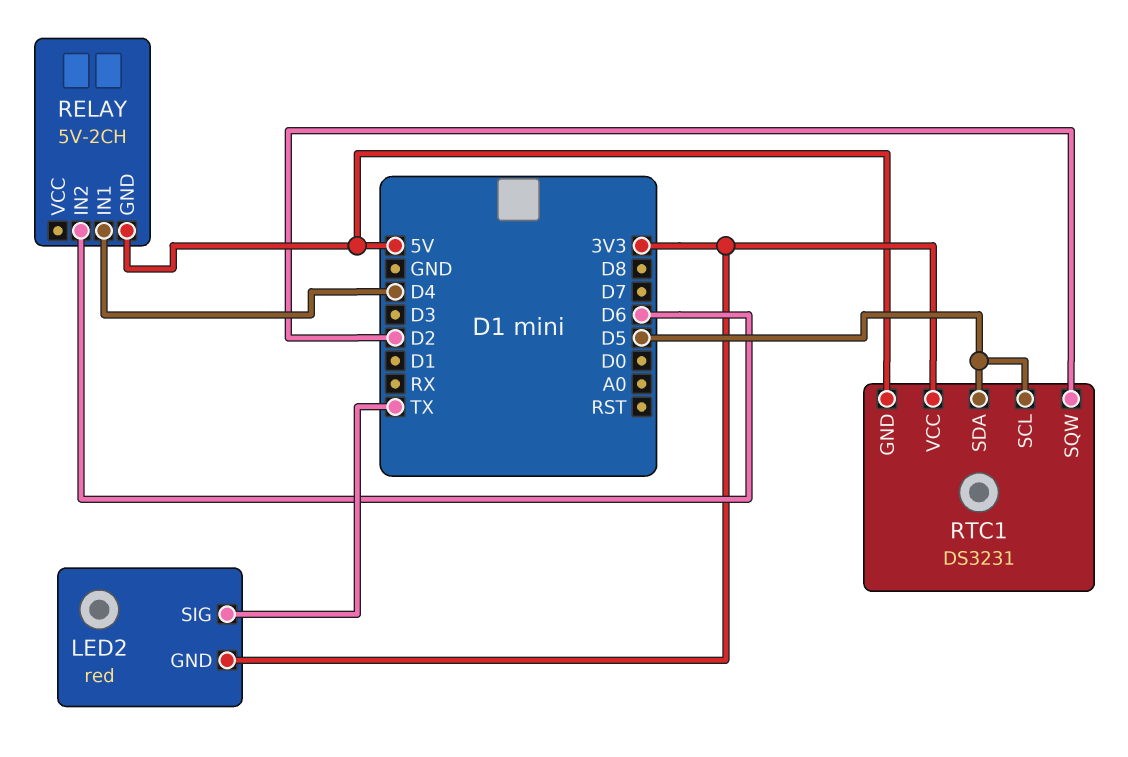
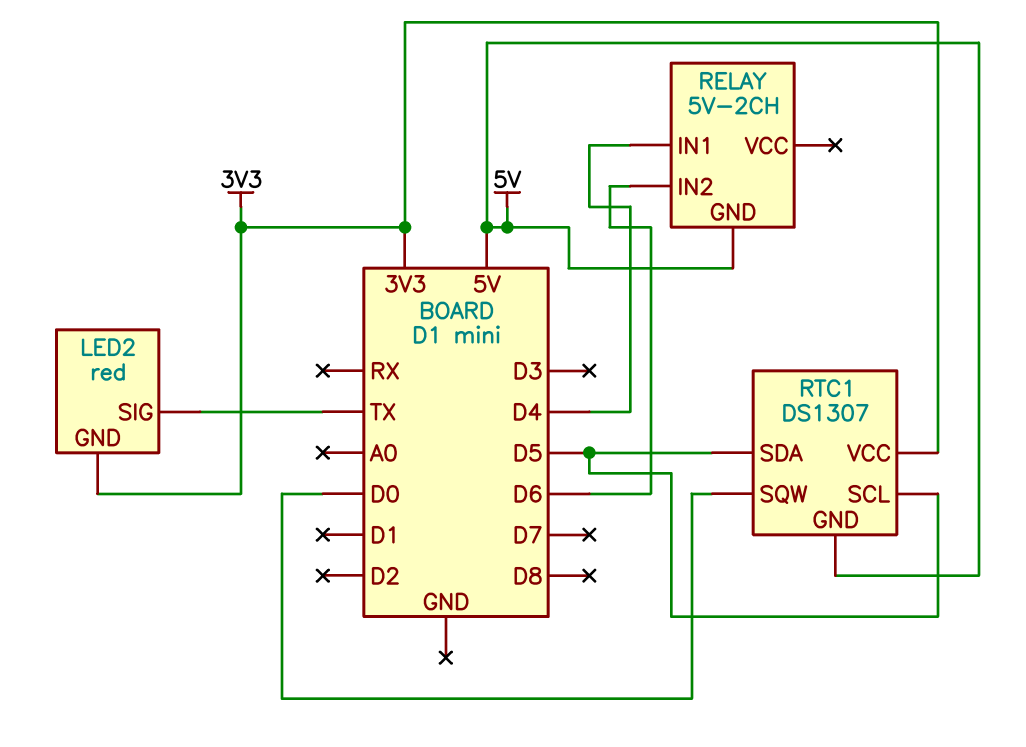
RTC1: DS3231 -> DS1307
RTC1 pin SQW: D2 -> D0

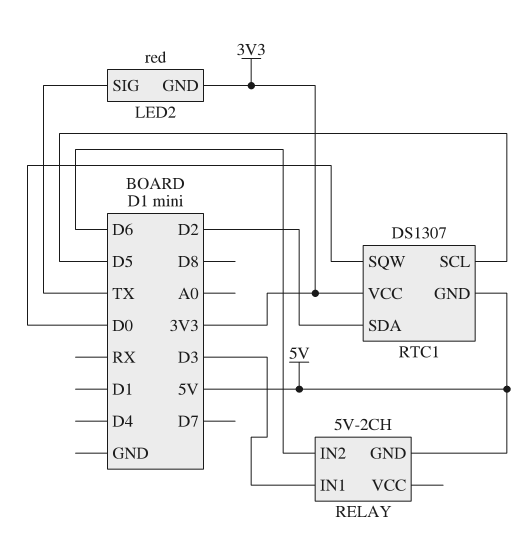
RELAY pin IN1: D4 -> D3
RTC1 pin SDA: D5 -> D2

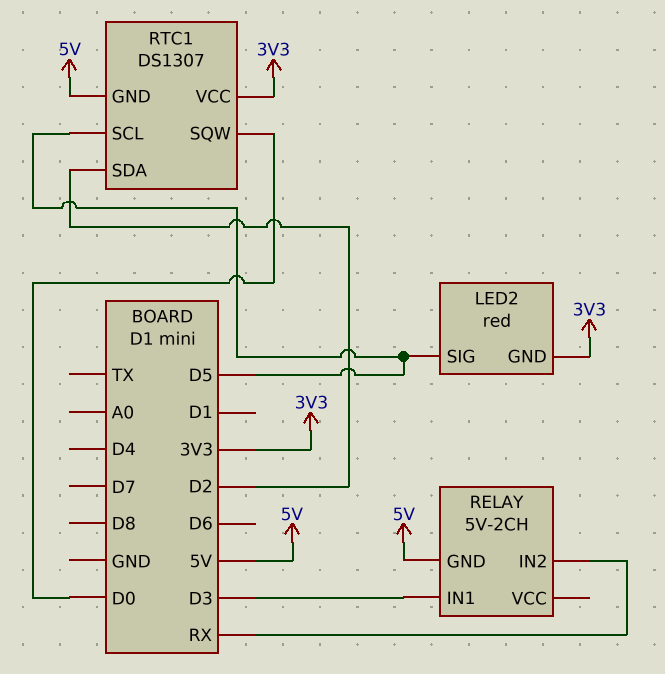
LED2 pin SIG: TX -> D5
RELAY pin IN2: D6 -> RX

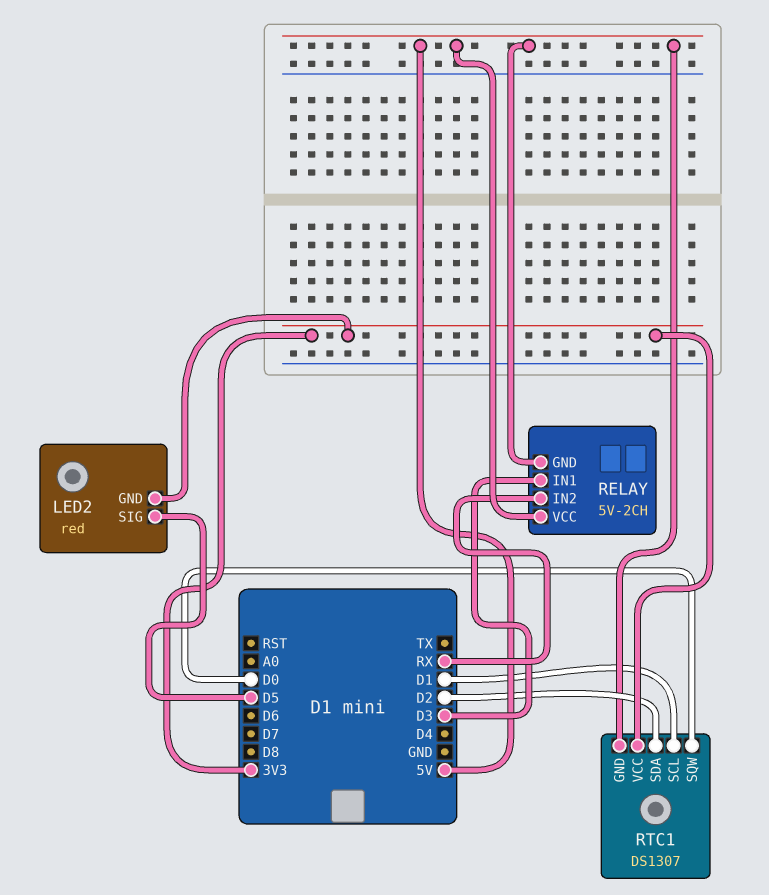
RELAY pin VCC: none -> 5V
RTC1 pin SCL: D5 -> D1

